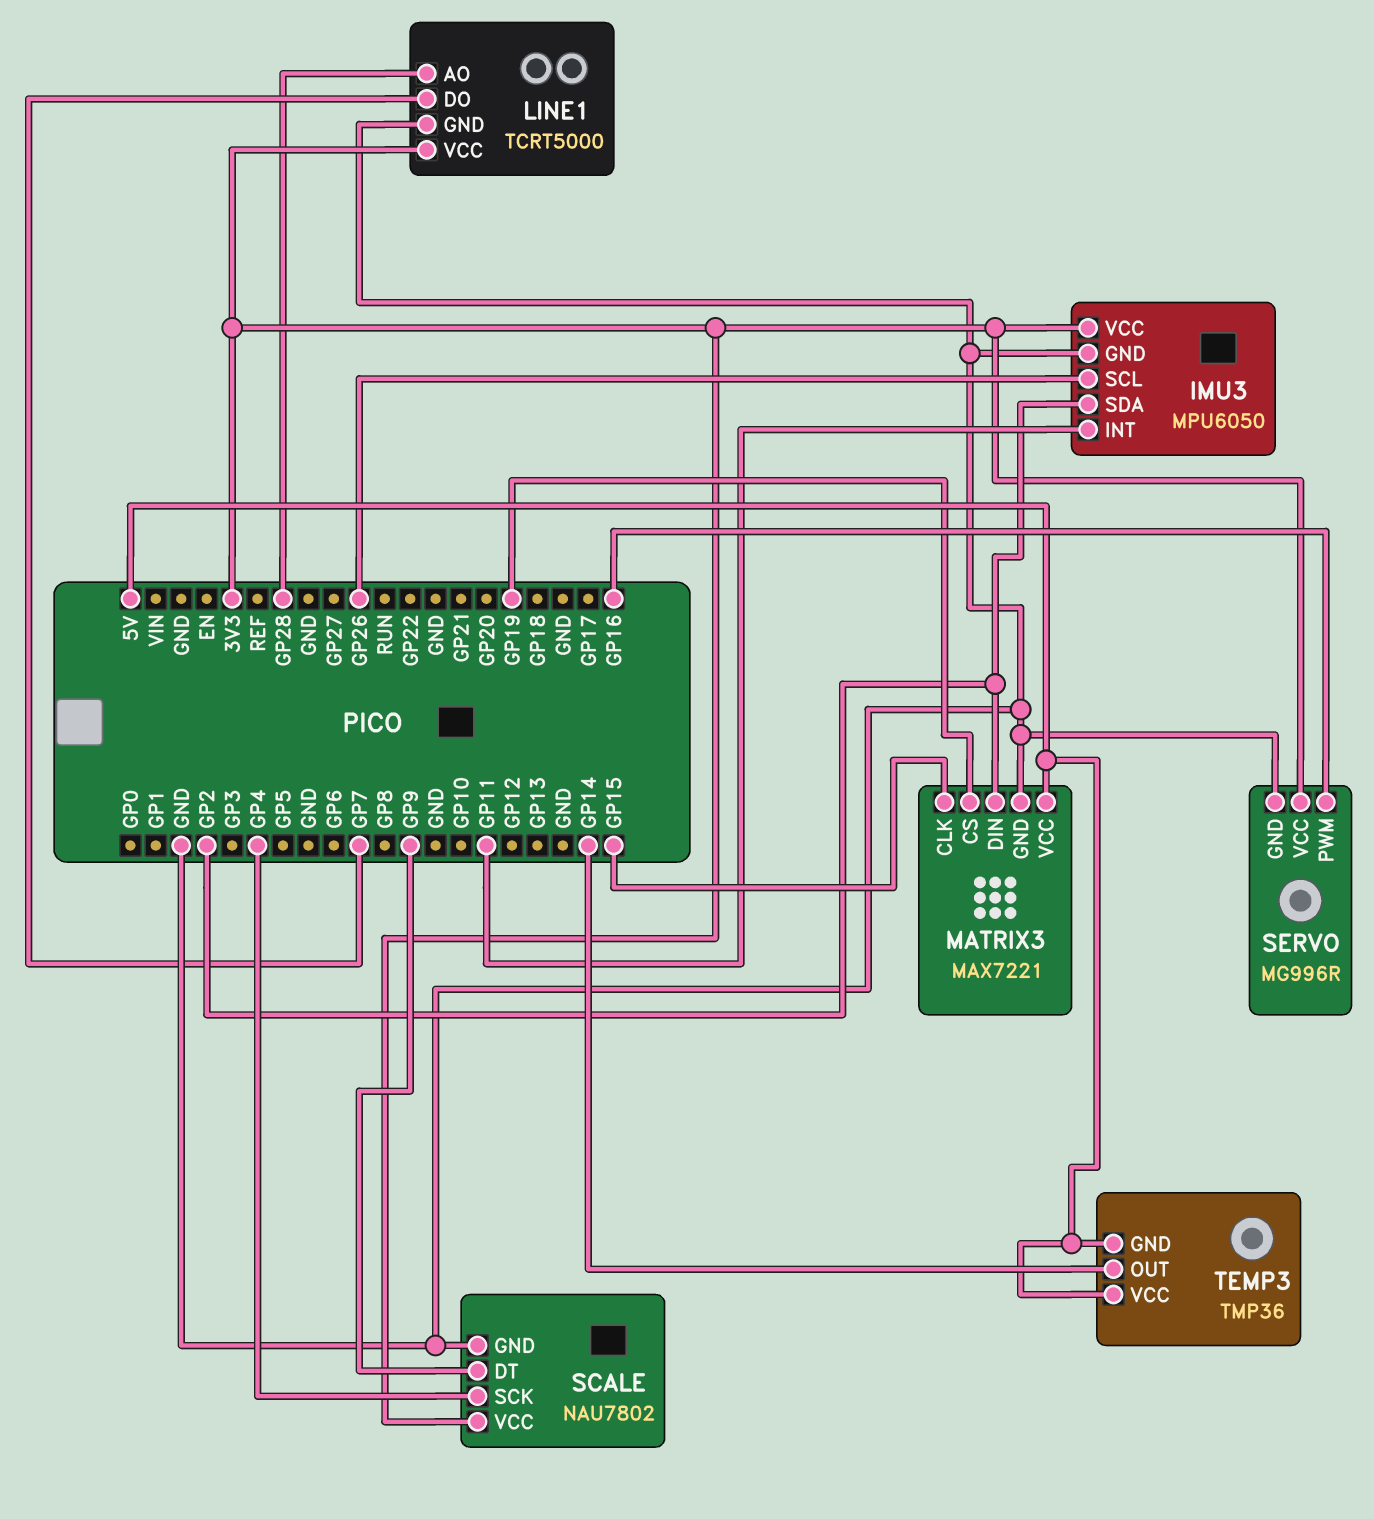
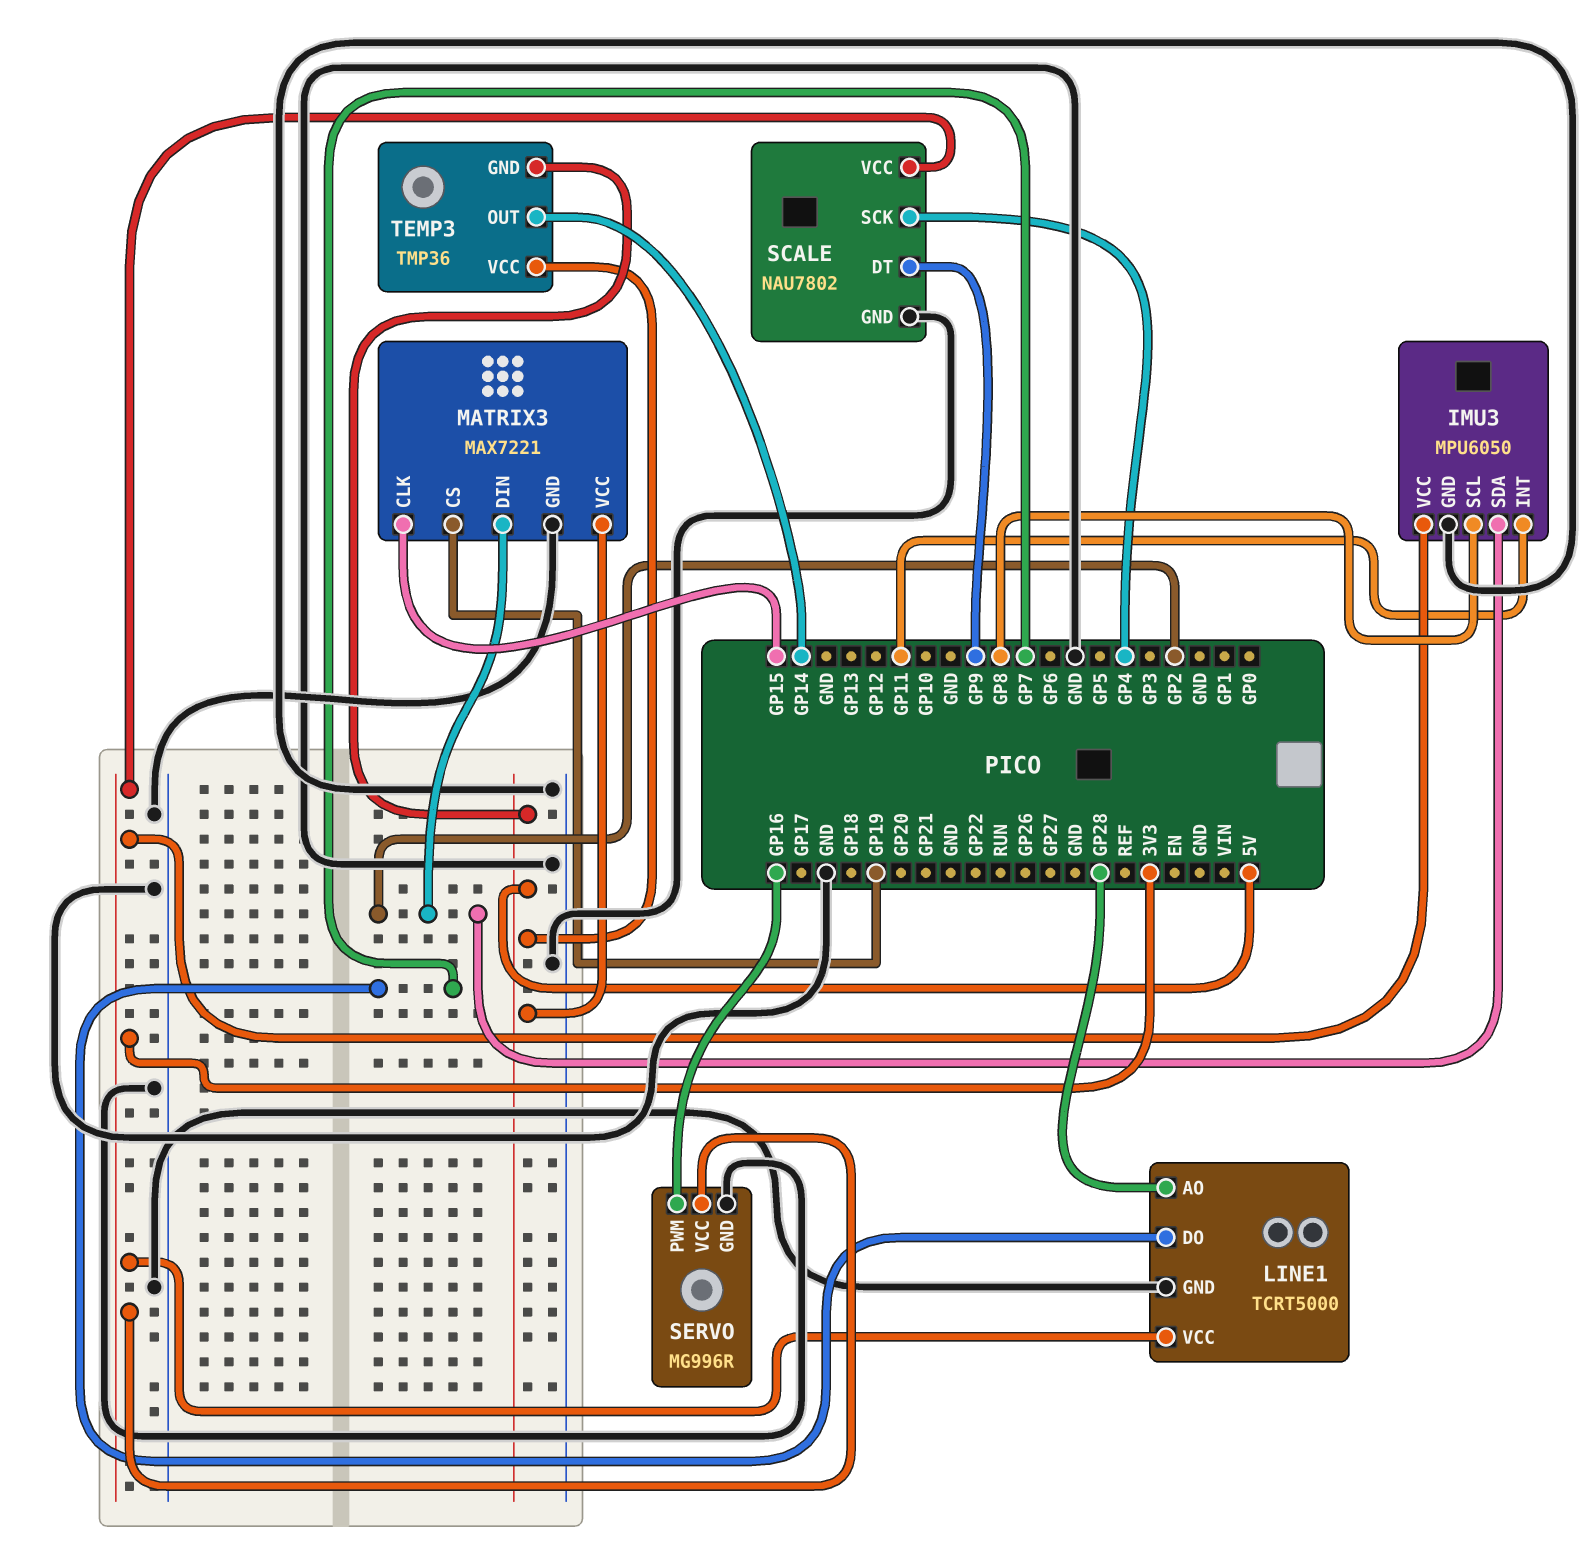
IMU3 pin SCL: GP26 -> GP8

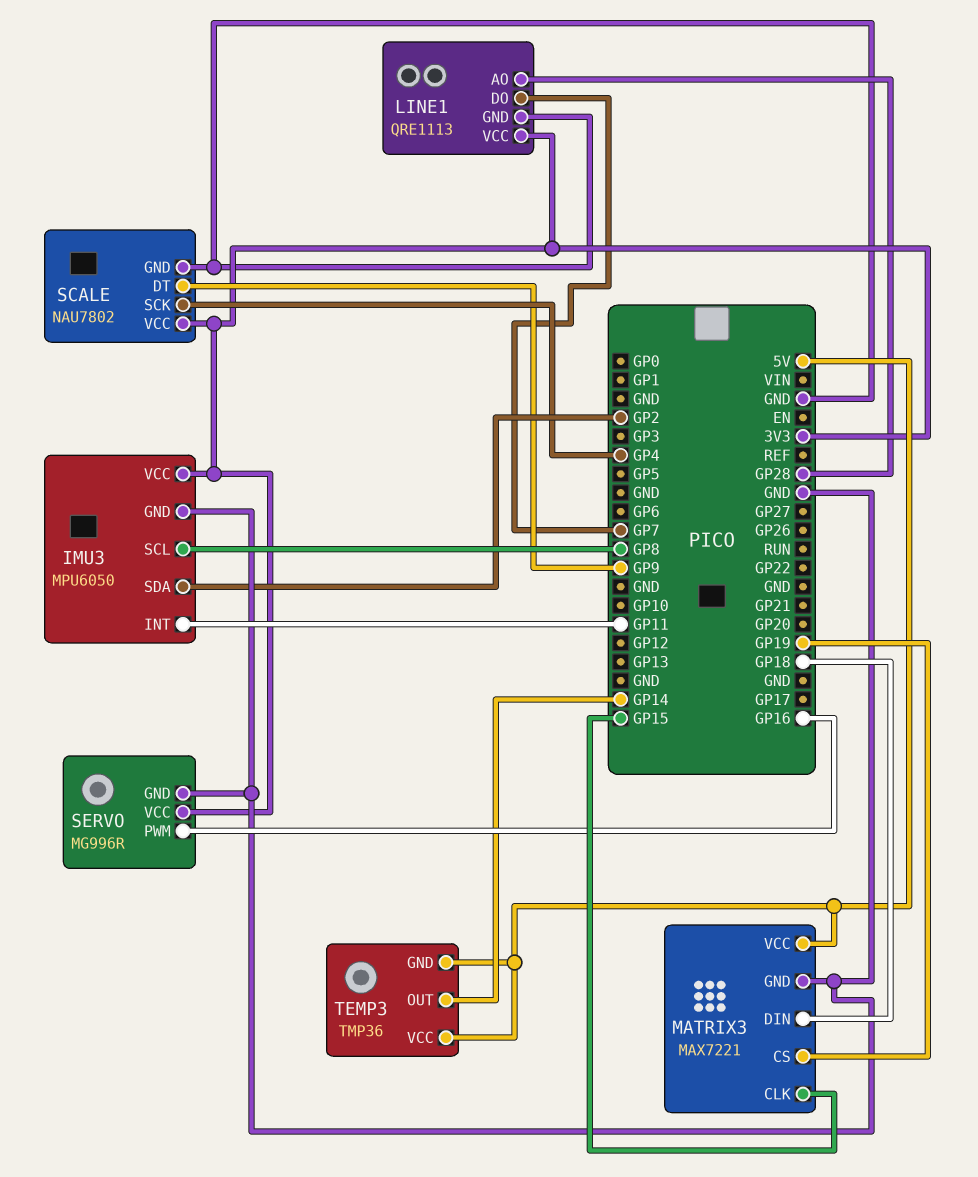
LINE1: TCRT5000 -> QRE1113
MATRIX3 pin DIN: GP2 -> GP18

